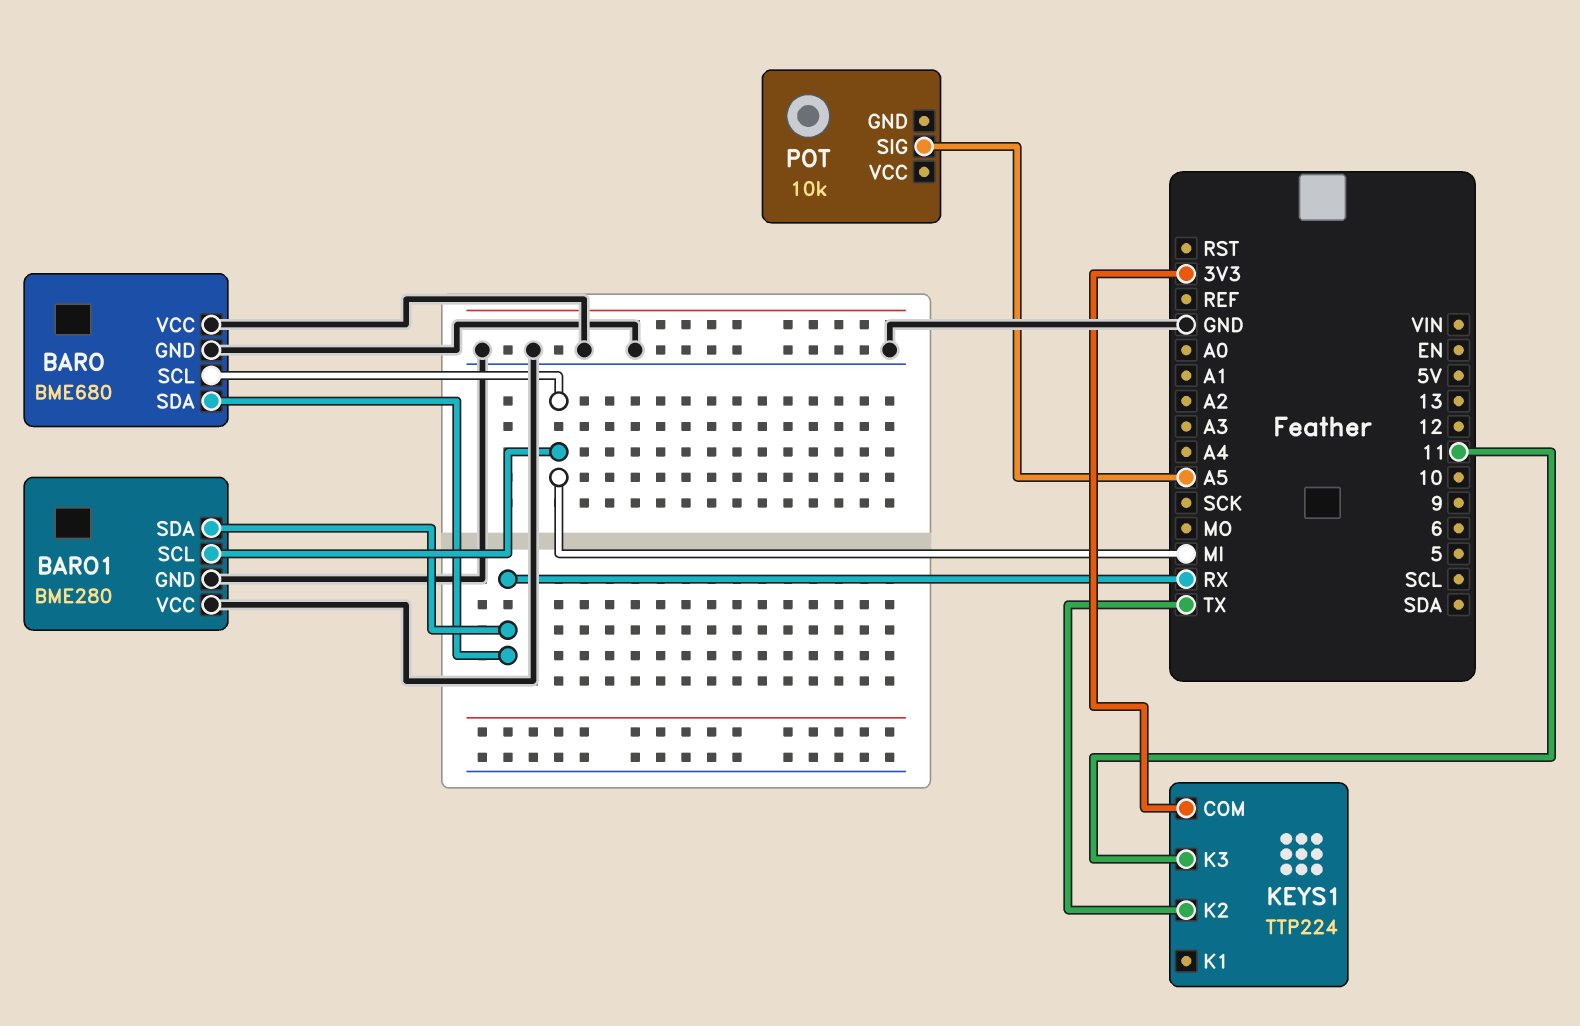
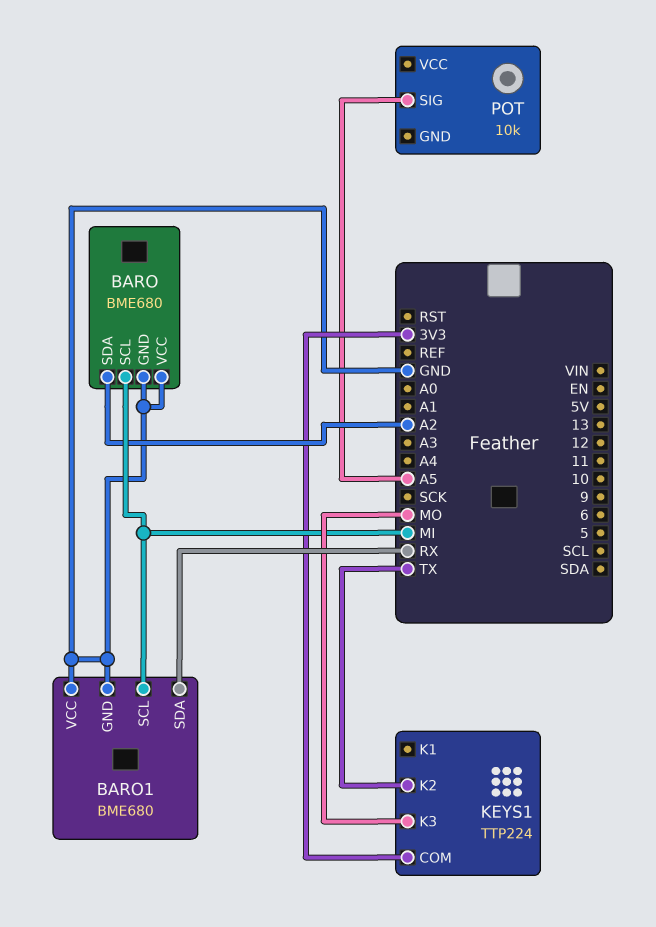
BARO pin SDA: RX -> A2
BARO1: BME280 -> BME680
KEYS1 pin K3: 11 -> MO

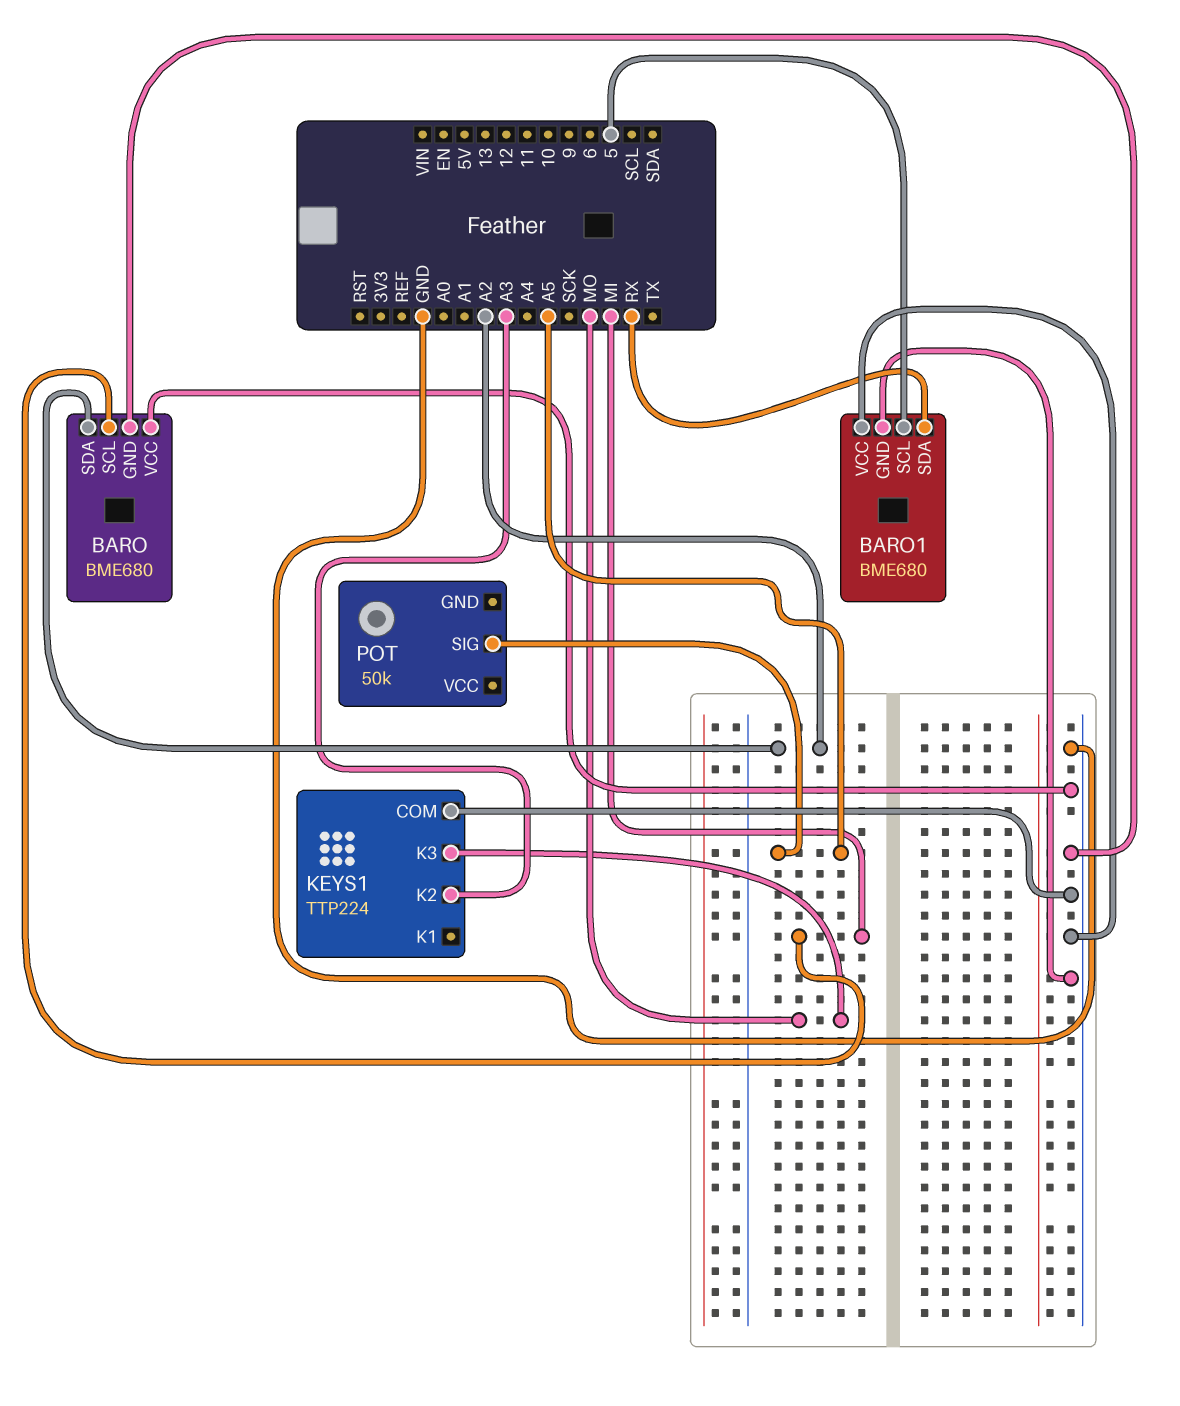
BARO1 pin SCL: MI -> 5
KEYS1 pin COM: 3V3 -> GND
KEYS1 pin K2: TX -> A3
POT: 10k -> 50k

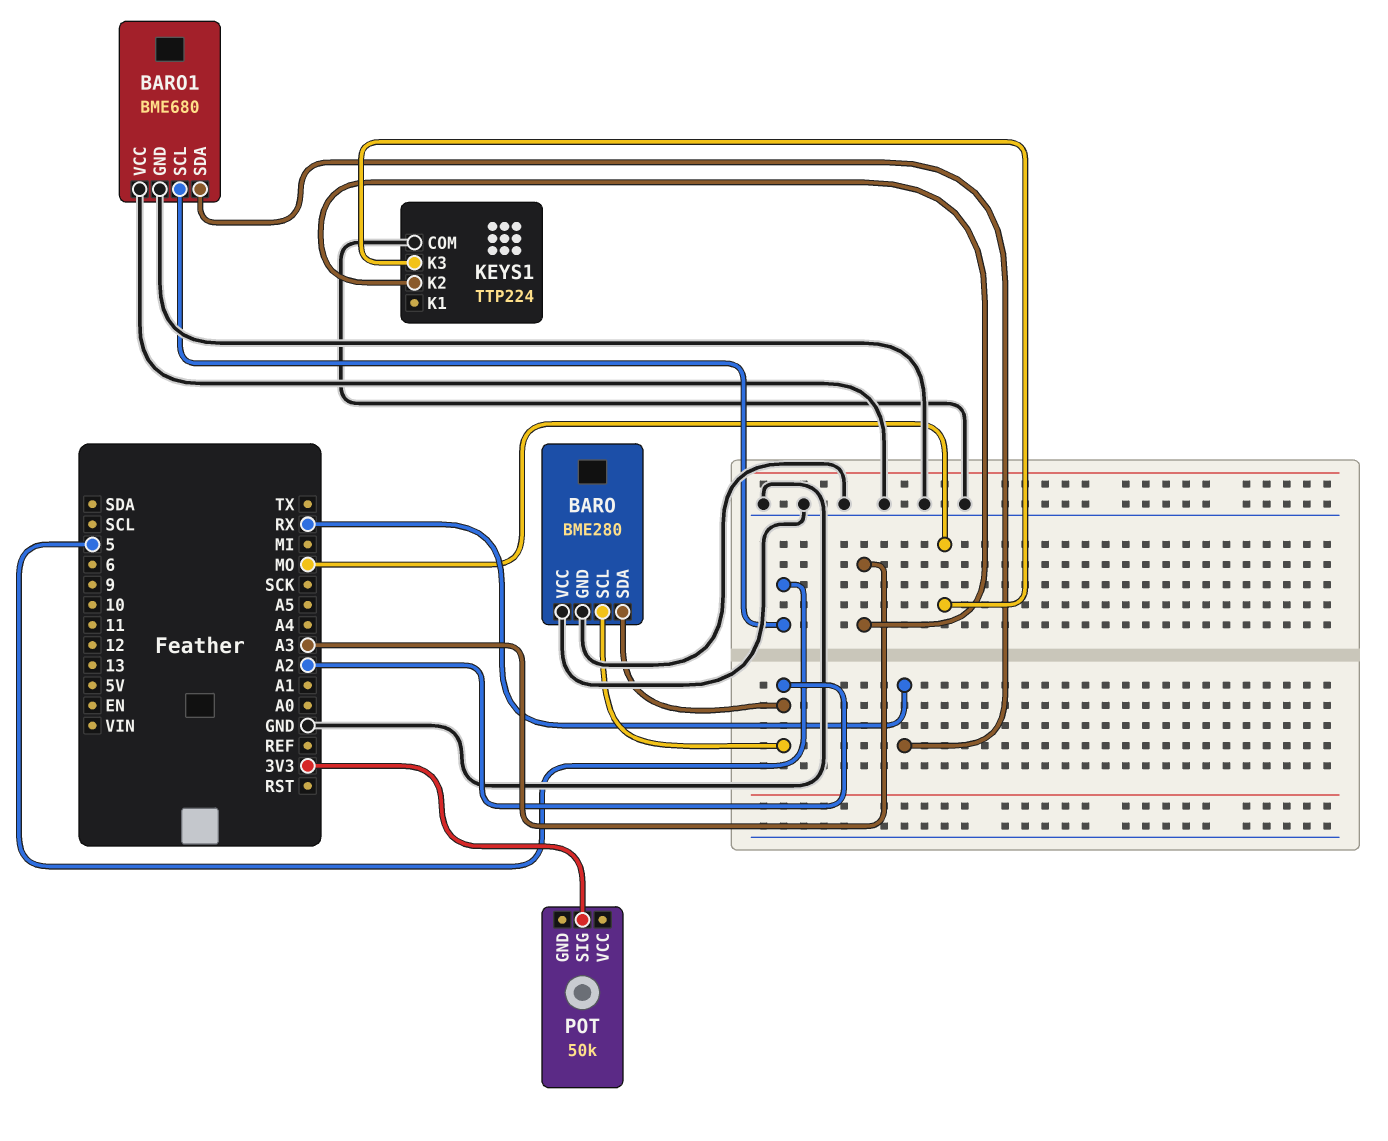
BARO: BME680 -> BME280
BARO pin SCL: MI -> A2
POT pin SIG: A5 -> 3V3

